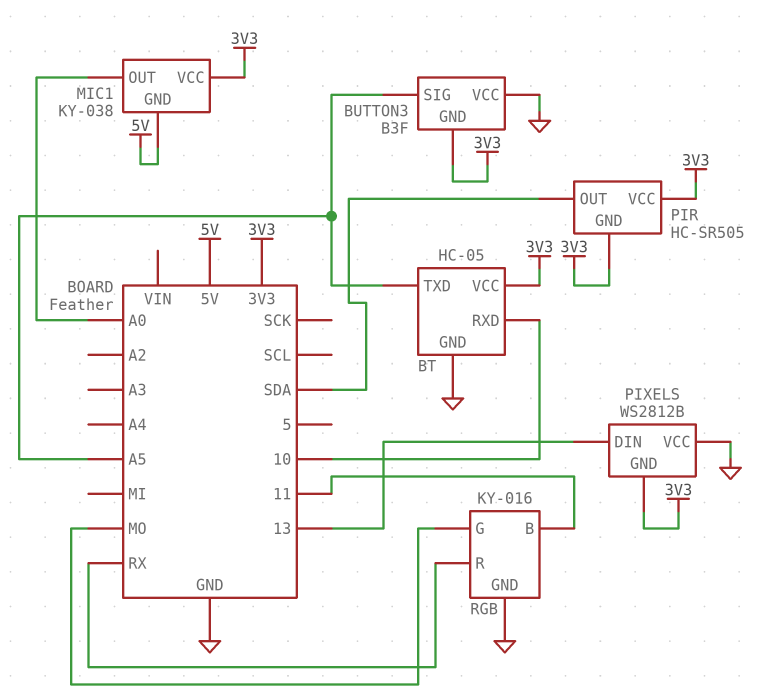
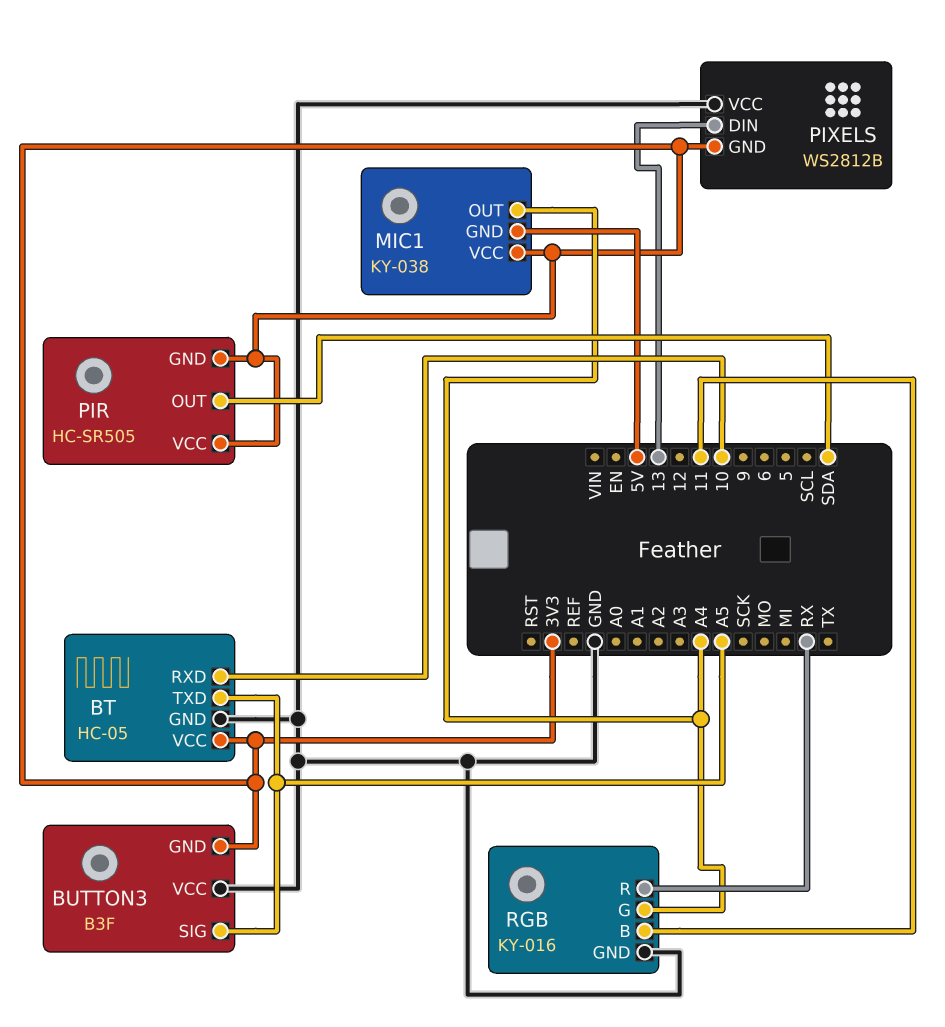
MIC1 pin OUT: A0 -> A4
RGB pin G: MO -> A4

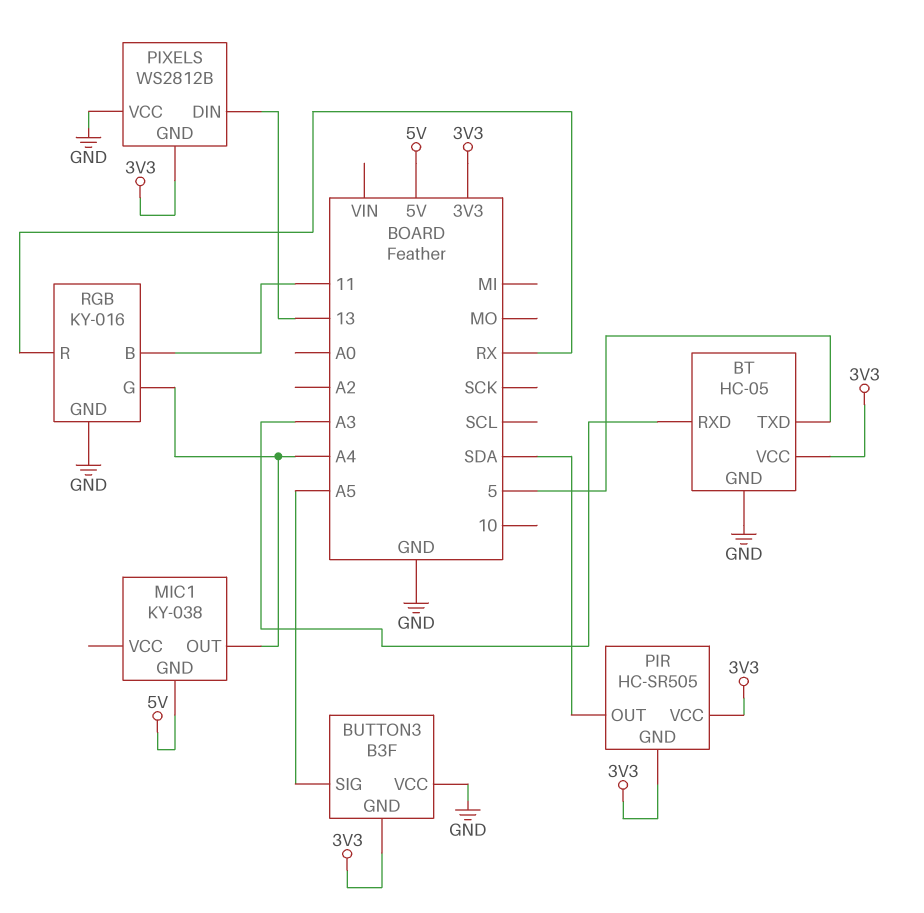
BT pin RXD: 10 -> A3
BT pin TXD: A5 -> 5
MIC1 pin VCC: 3V3 -> none

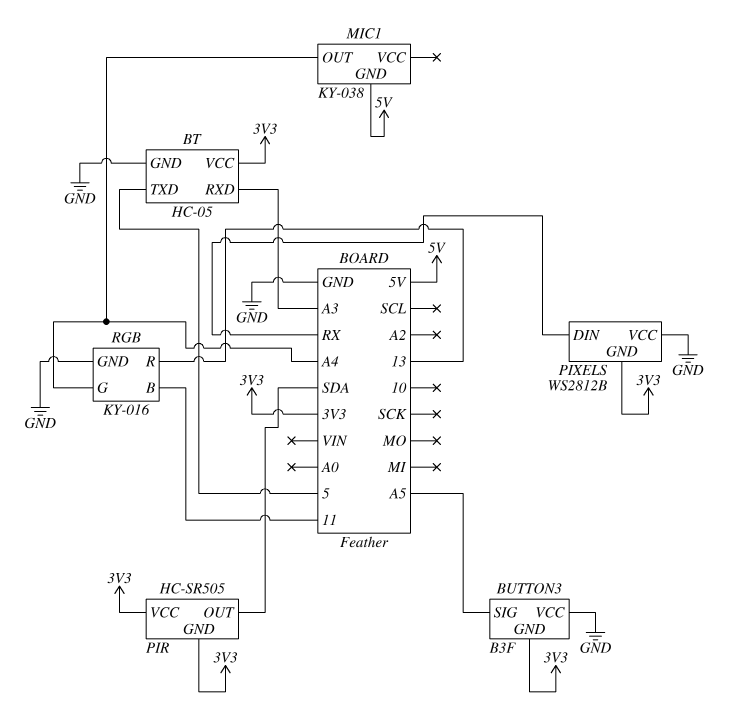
PIXELS pin DIN: 13 -> RX
RGB pin R: RX -> 13

